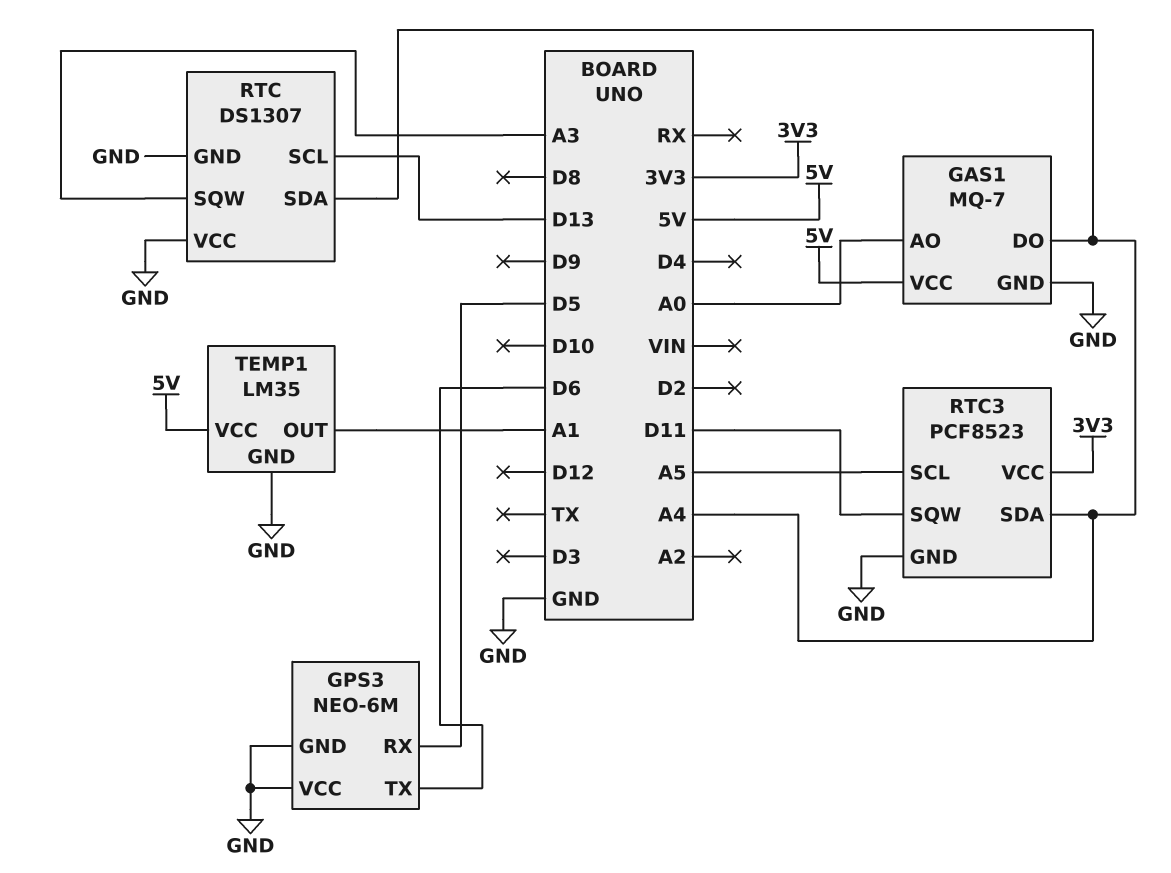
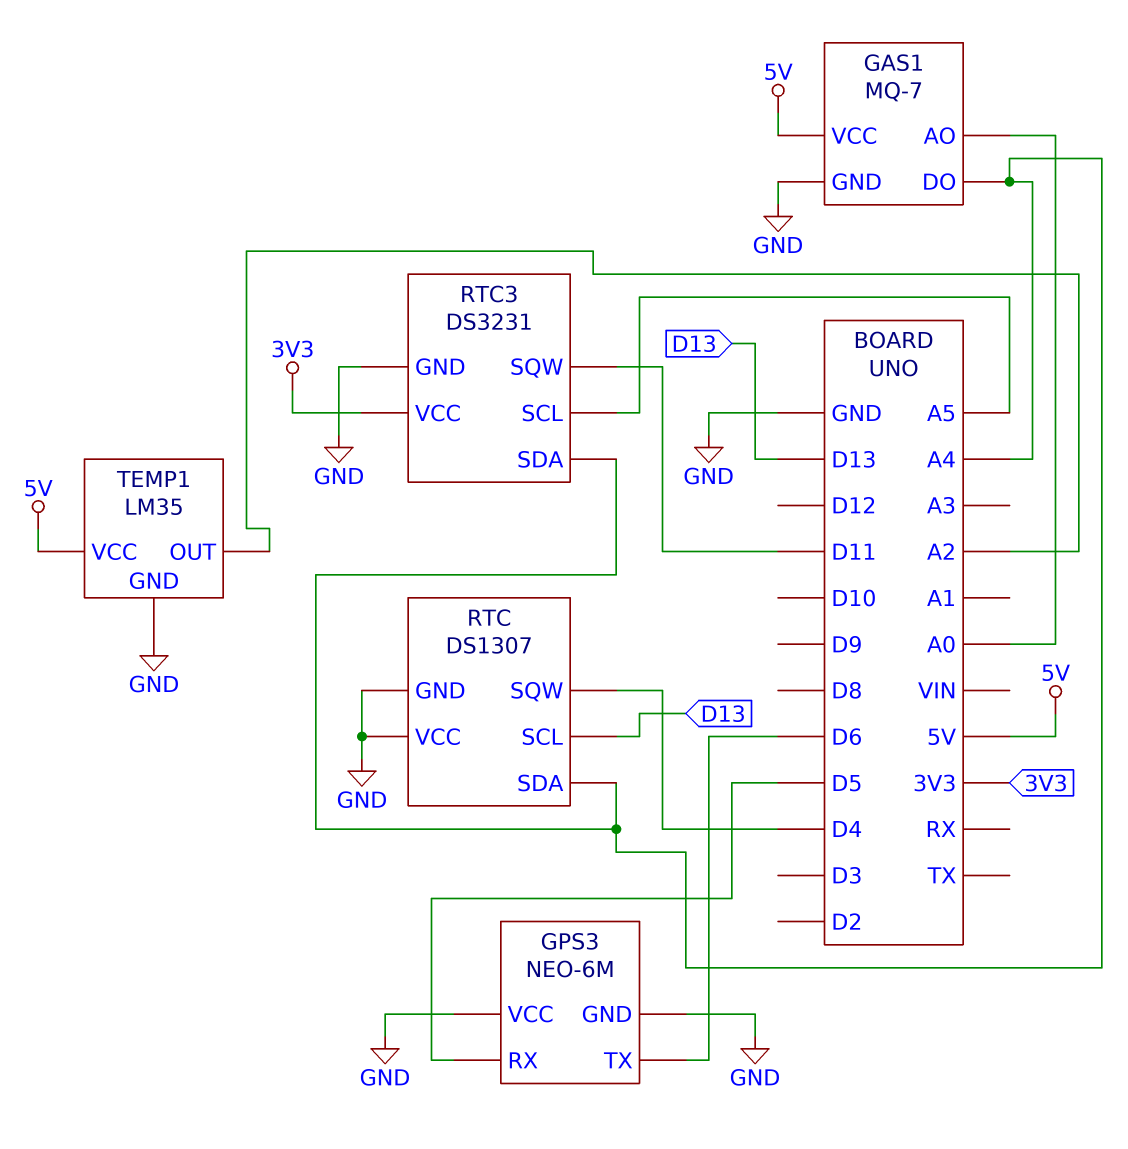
RTC pin SQW: A3 -> D4
RTC3: PCF8523 -> DS3231
TEMP1 pin OUT: A1 -> A2

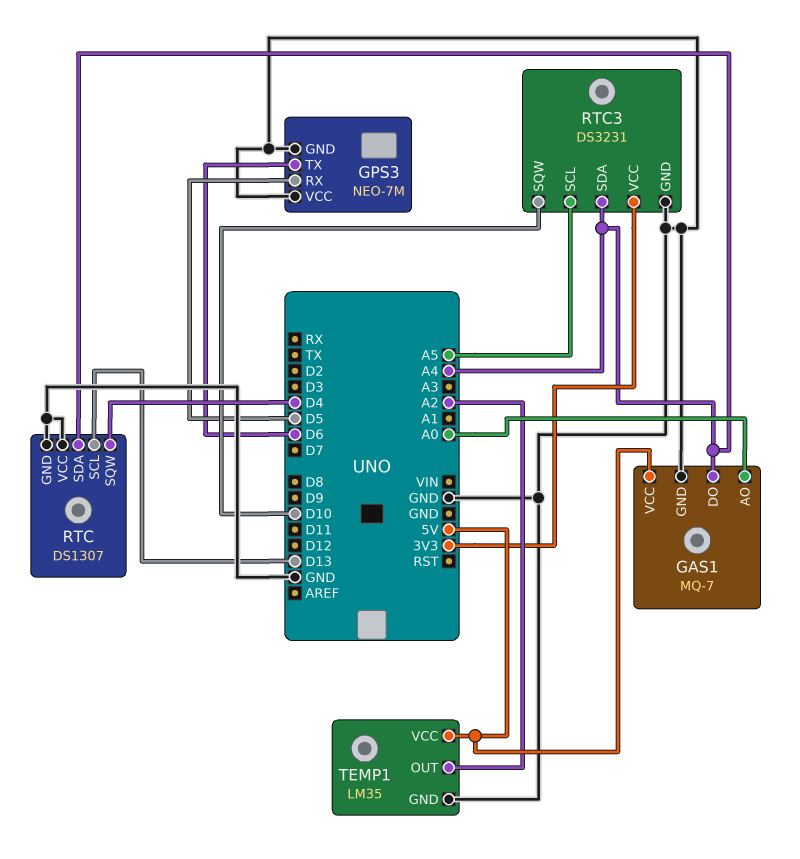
GPS3: NEO-6M -> NEO-7M
RTC3 pin SQW: D11 -> D10

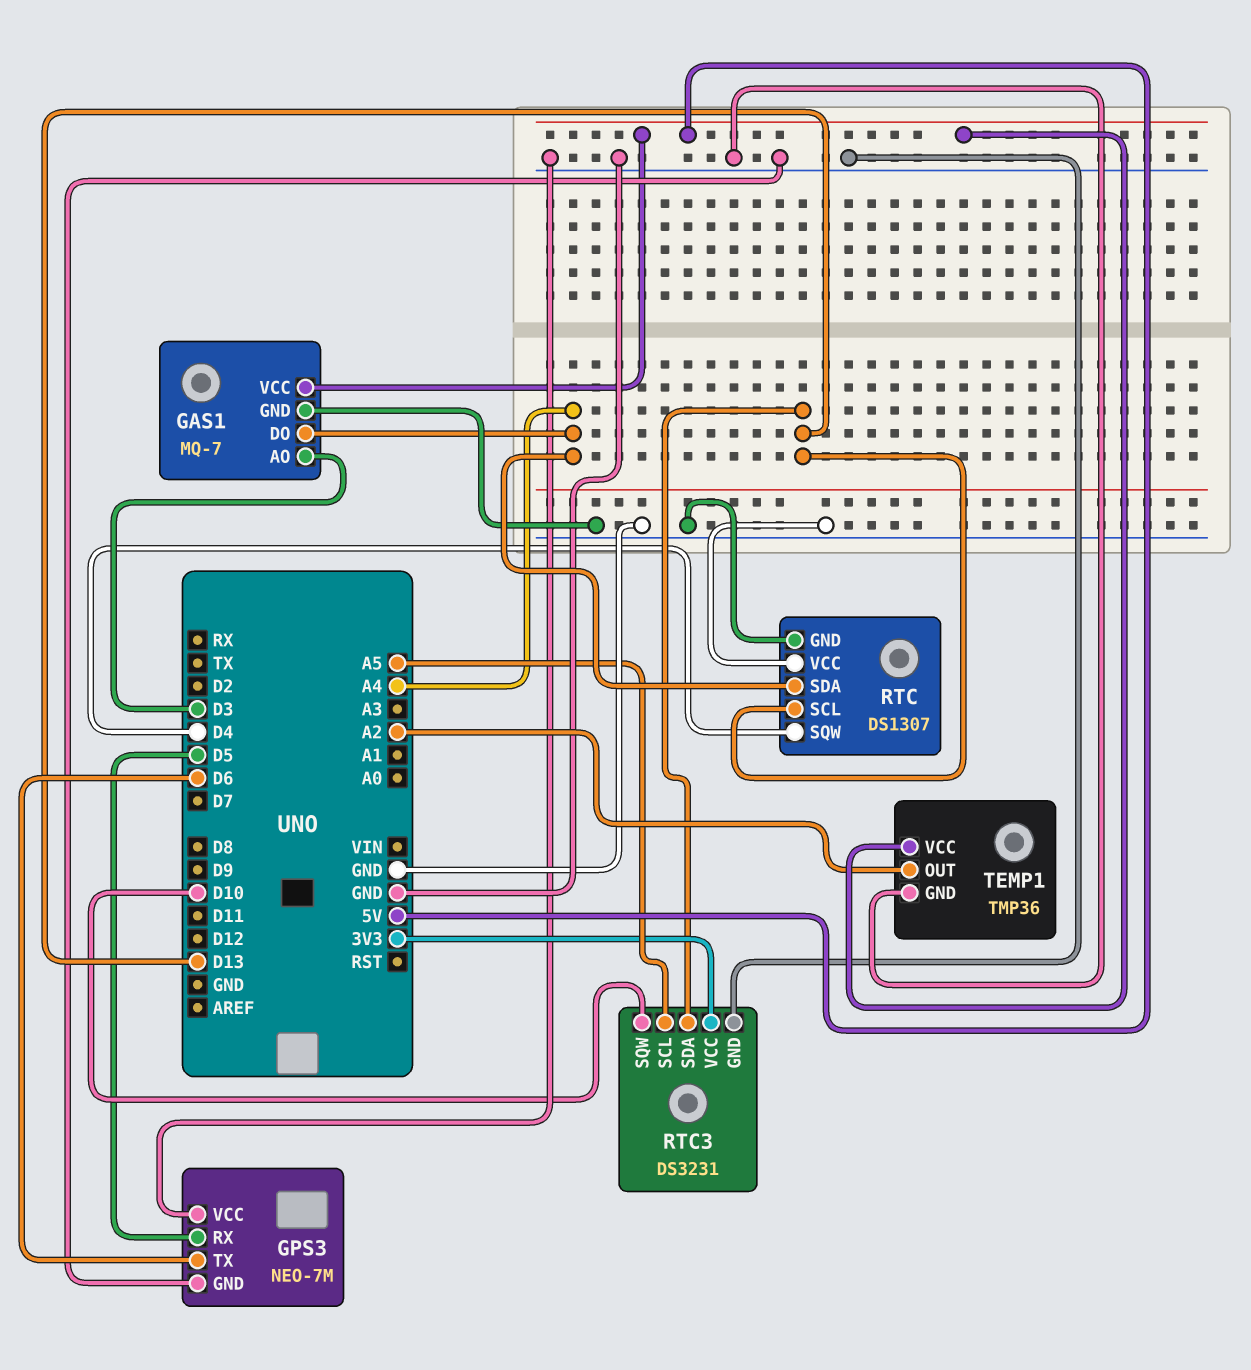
GAS1 pin AO: A0 -> D3
RTC3 pin SDA: A4 -> D13
TEMP1: LM35 -> TMP36

